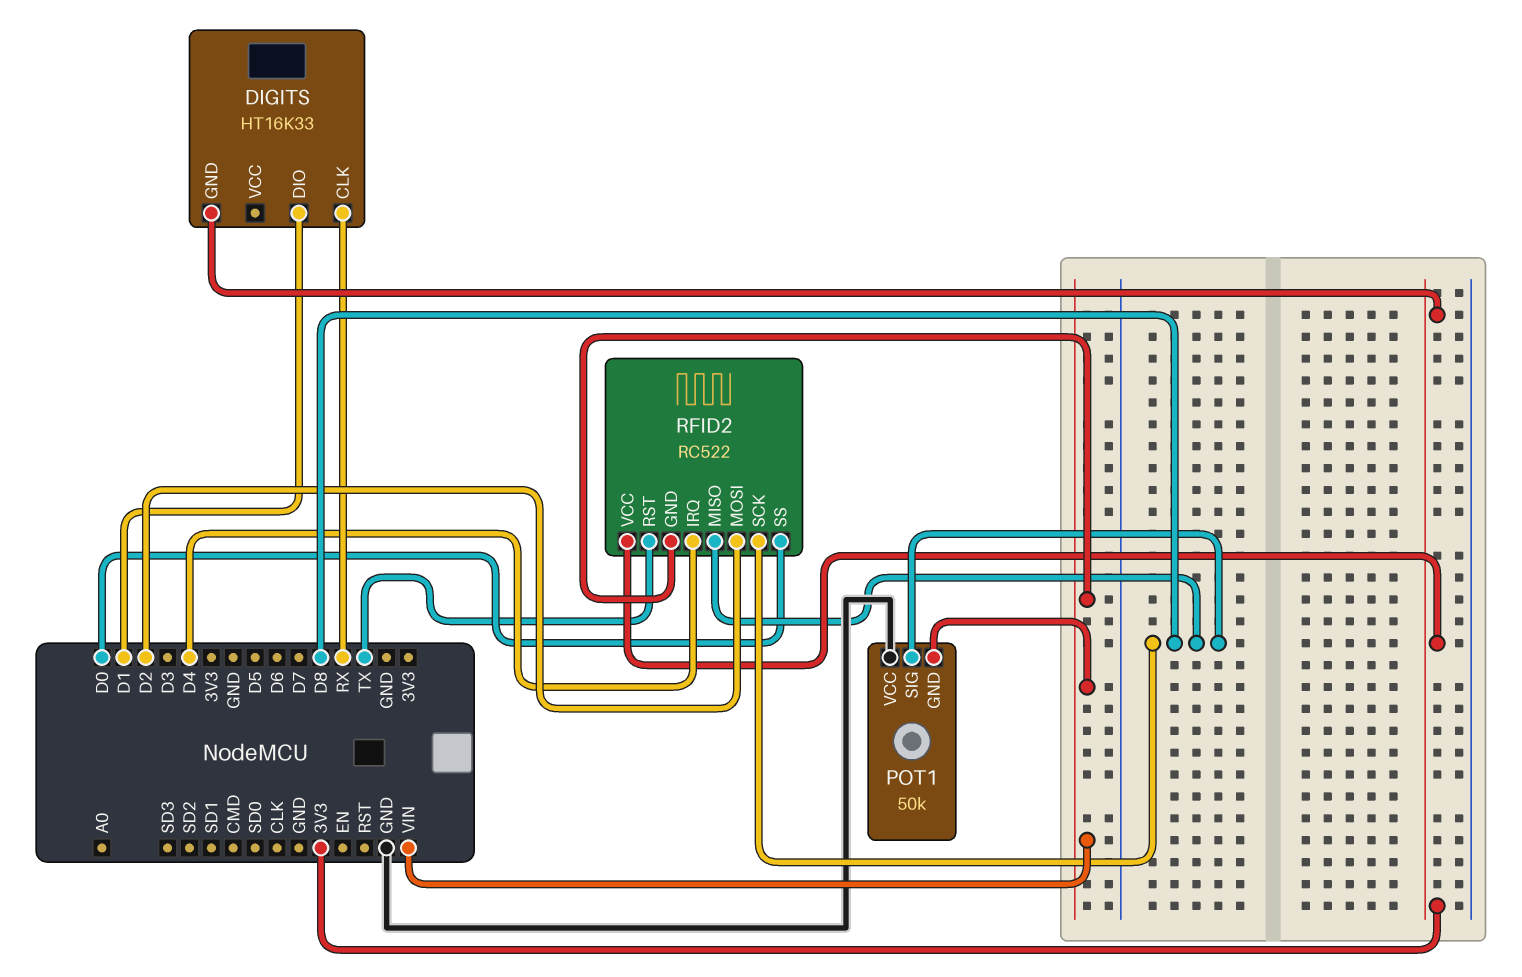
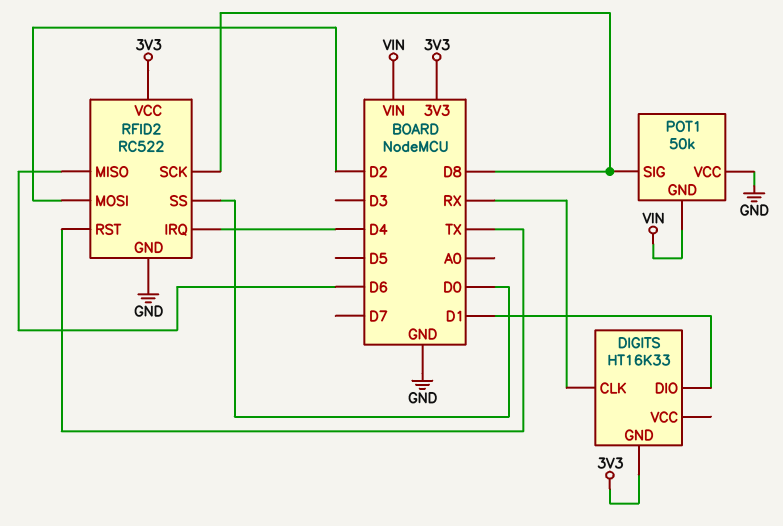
RFID2 pin GND: VIN -> GND
RFID2 pin MISO: D8 -> D6

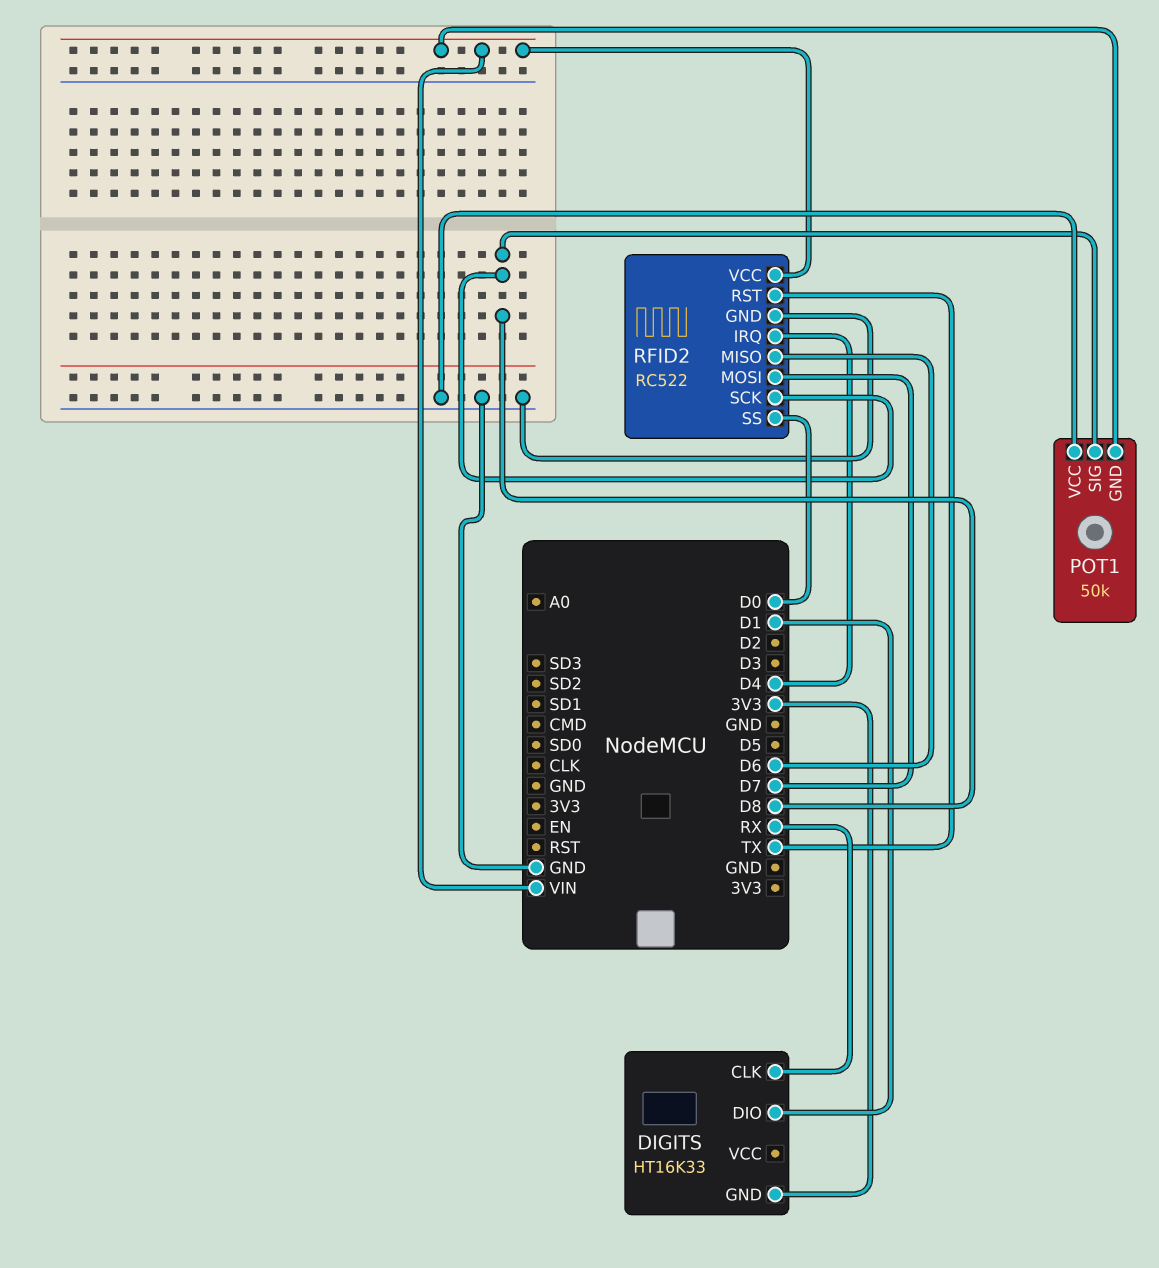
RFID2 pin MOSI: D2 -> D7
RFID2 pin VCC: 3V3 -> VIN

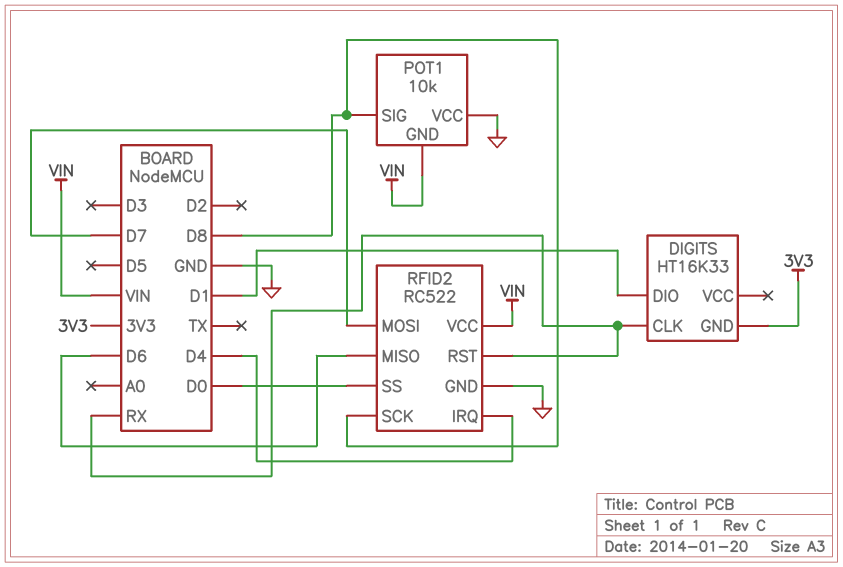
POT1: 50k -> 10k
RFID2 pin RST: TX -> RX

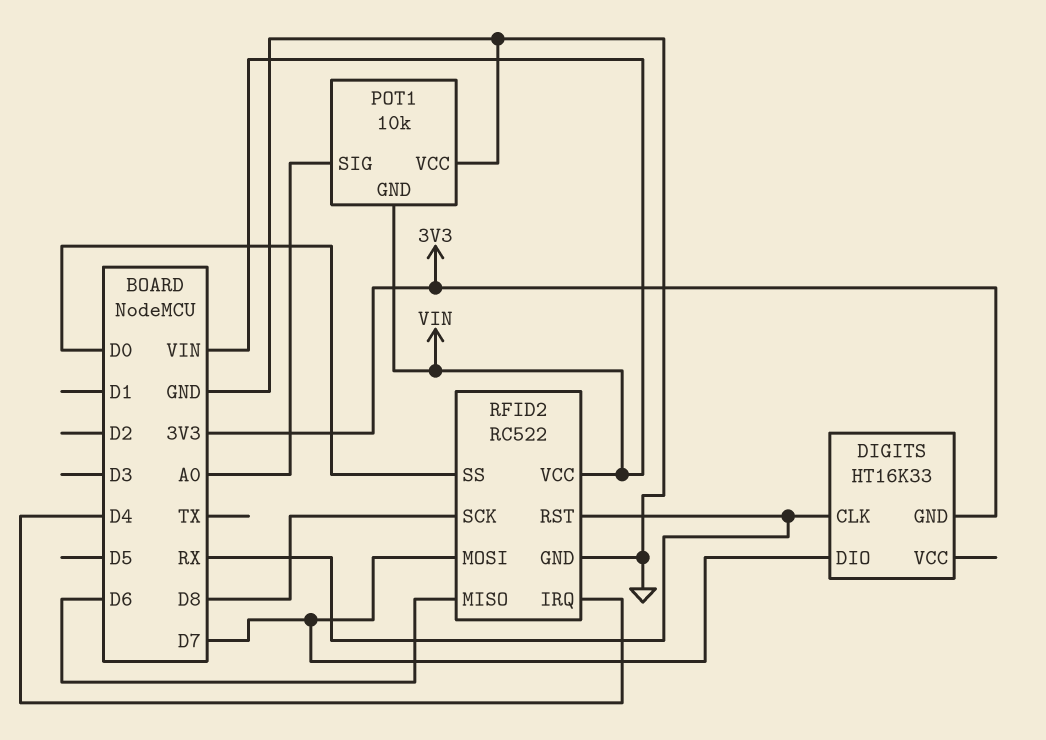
DIGITS pin DIO: D1 -> D7
POT1 pin SIG: D8 -> A0

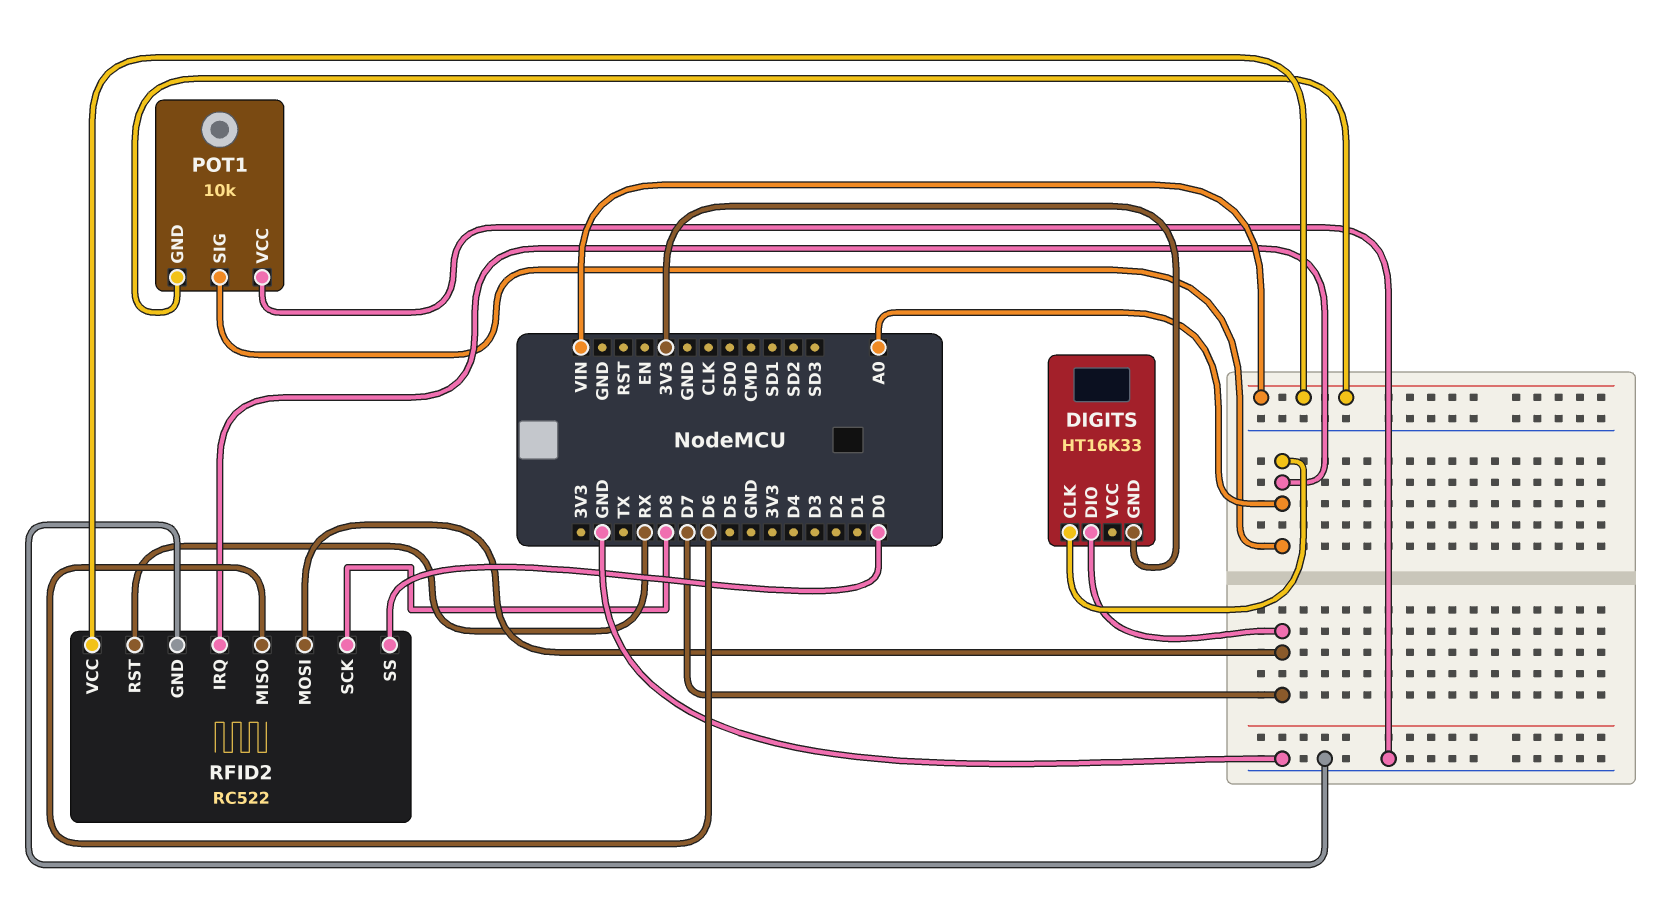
DIGITS pin CLK: RX -> A0
RFID2 pin IRQ: D4 -> A0

